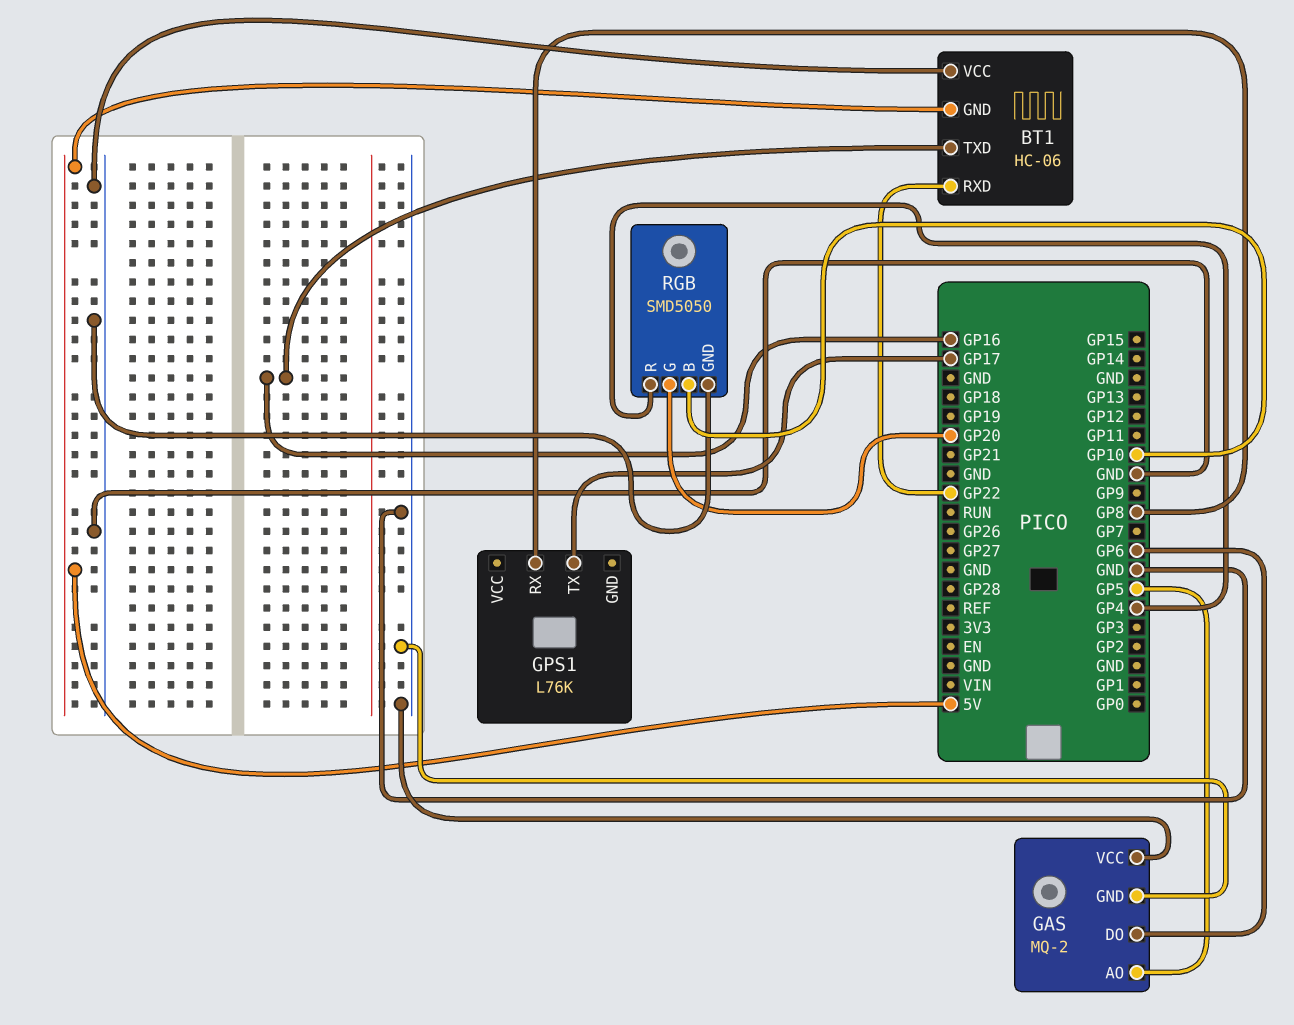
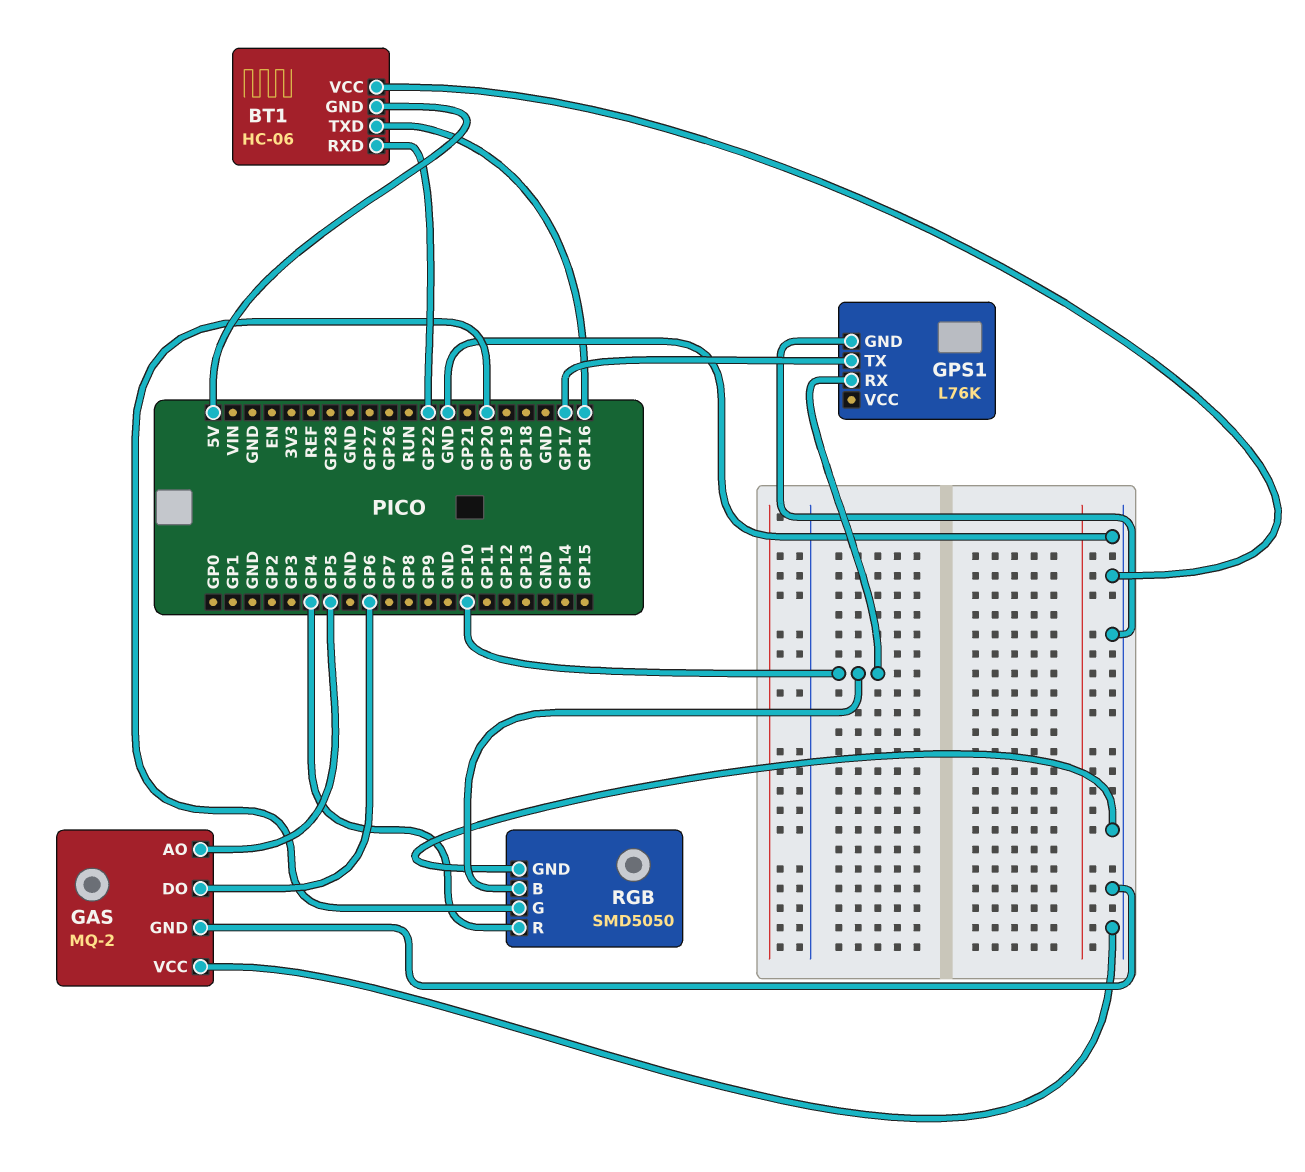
GPS1 pin GND: none -> GND
GPS1 pin RX: GP8 -> GP10

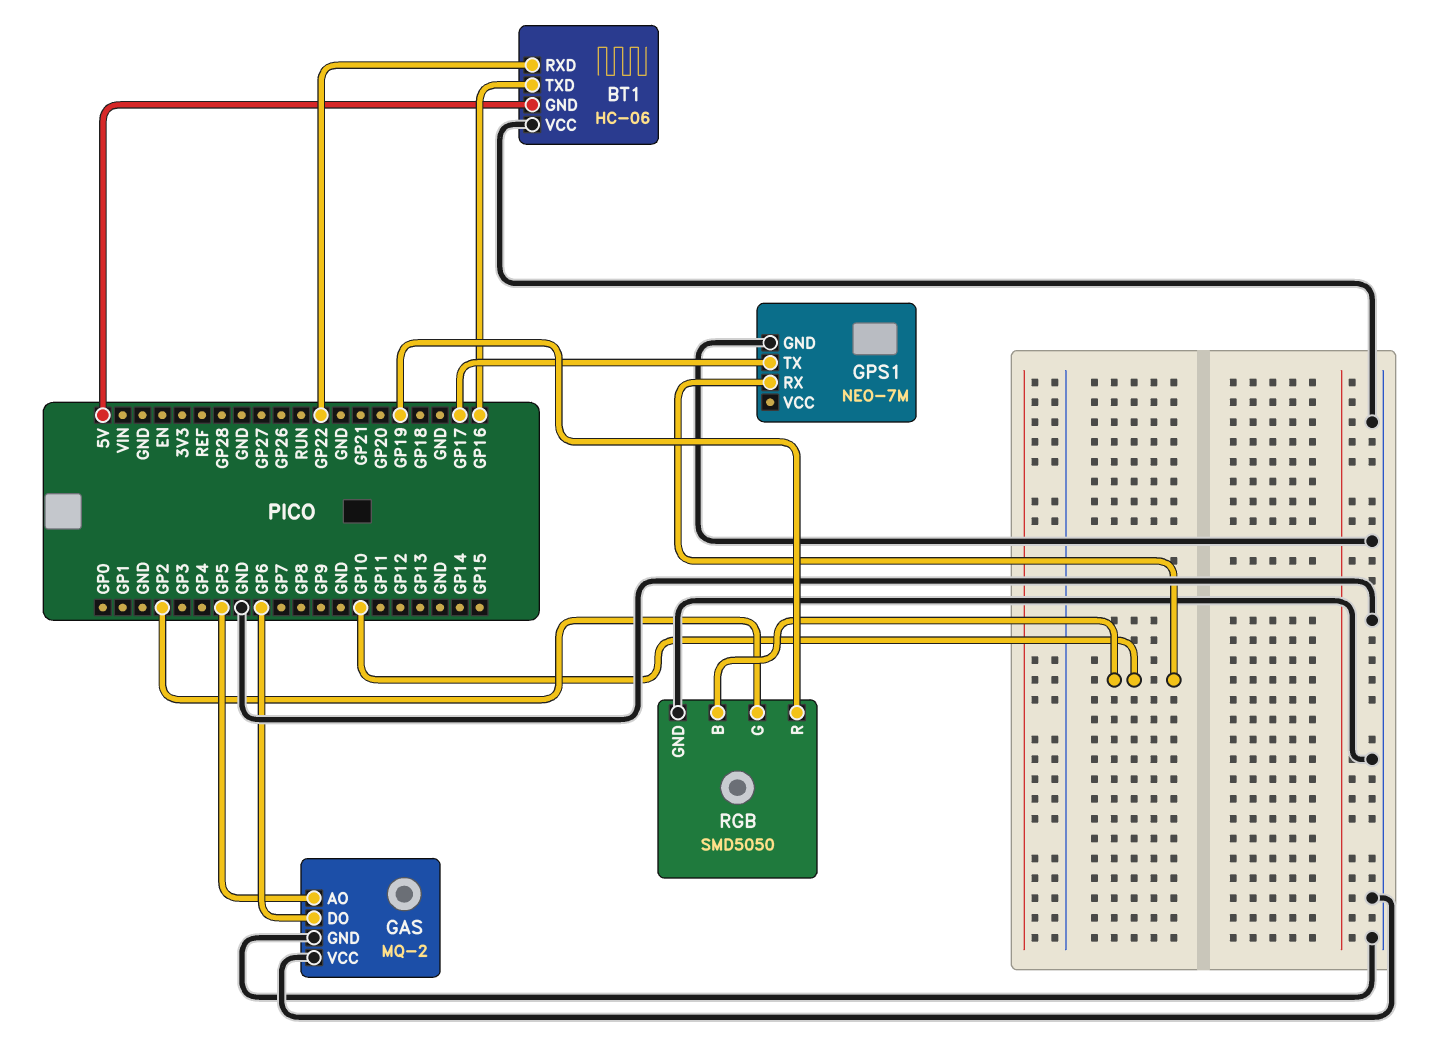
GPS1: L76K -> NEO-7M
RGB pin G: GP20 -> GP2
RGB pin R: GP4 -> GP19

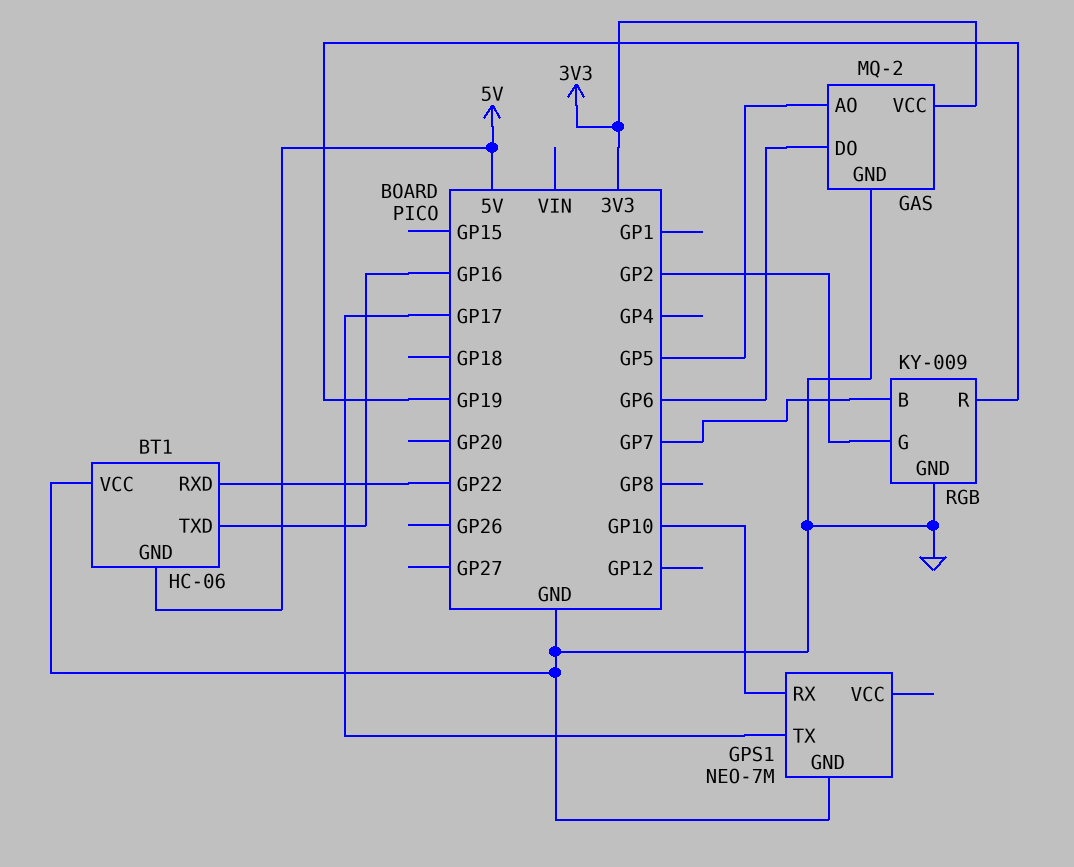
GAS pin VCC: GND -> 3V3
RGB: SMD5050 -> KY-009
RGB pin B: GP10 -> GP7

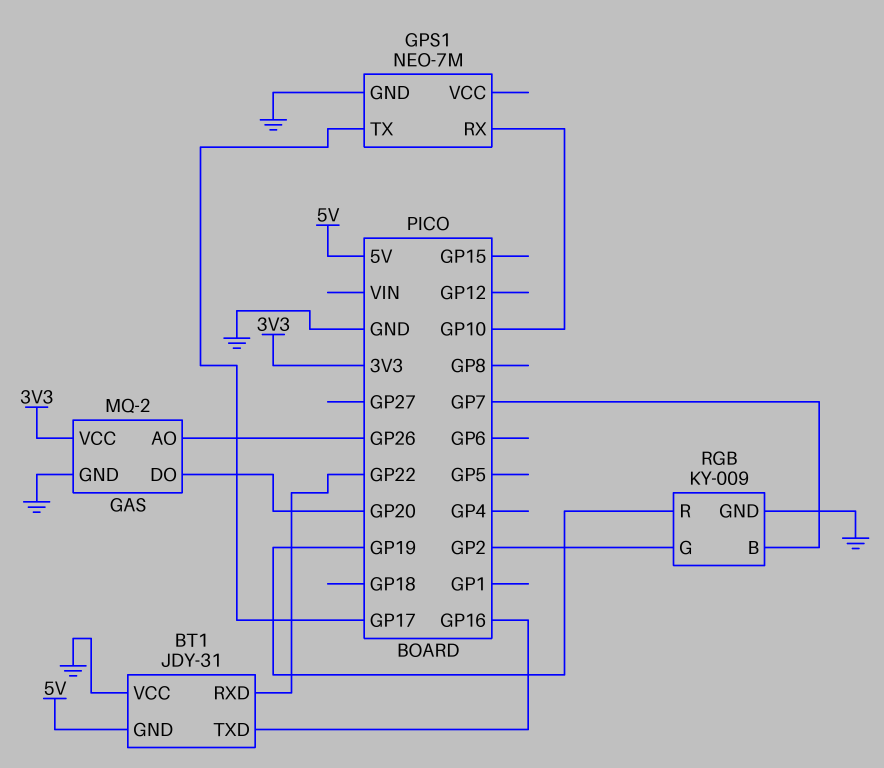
BT1: HC-06 -> JDY-31
GAS pin AO: GP5 -> GP26
GAS pin DO: GP6 -> GP20

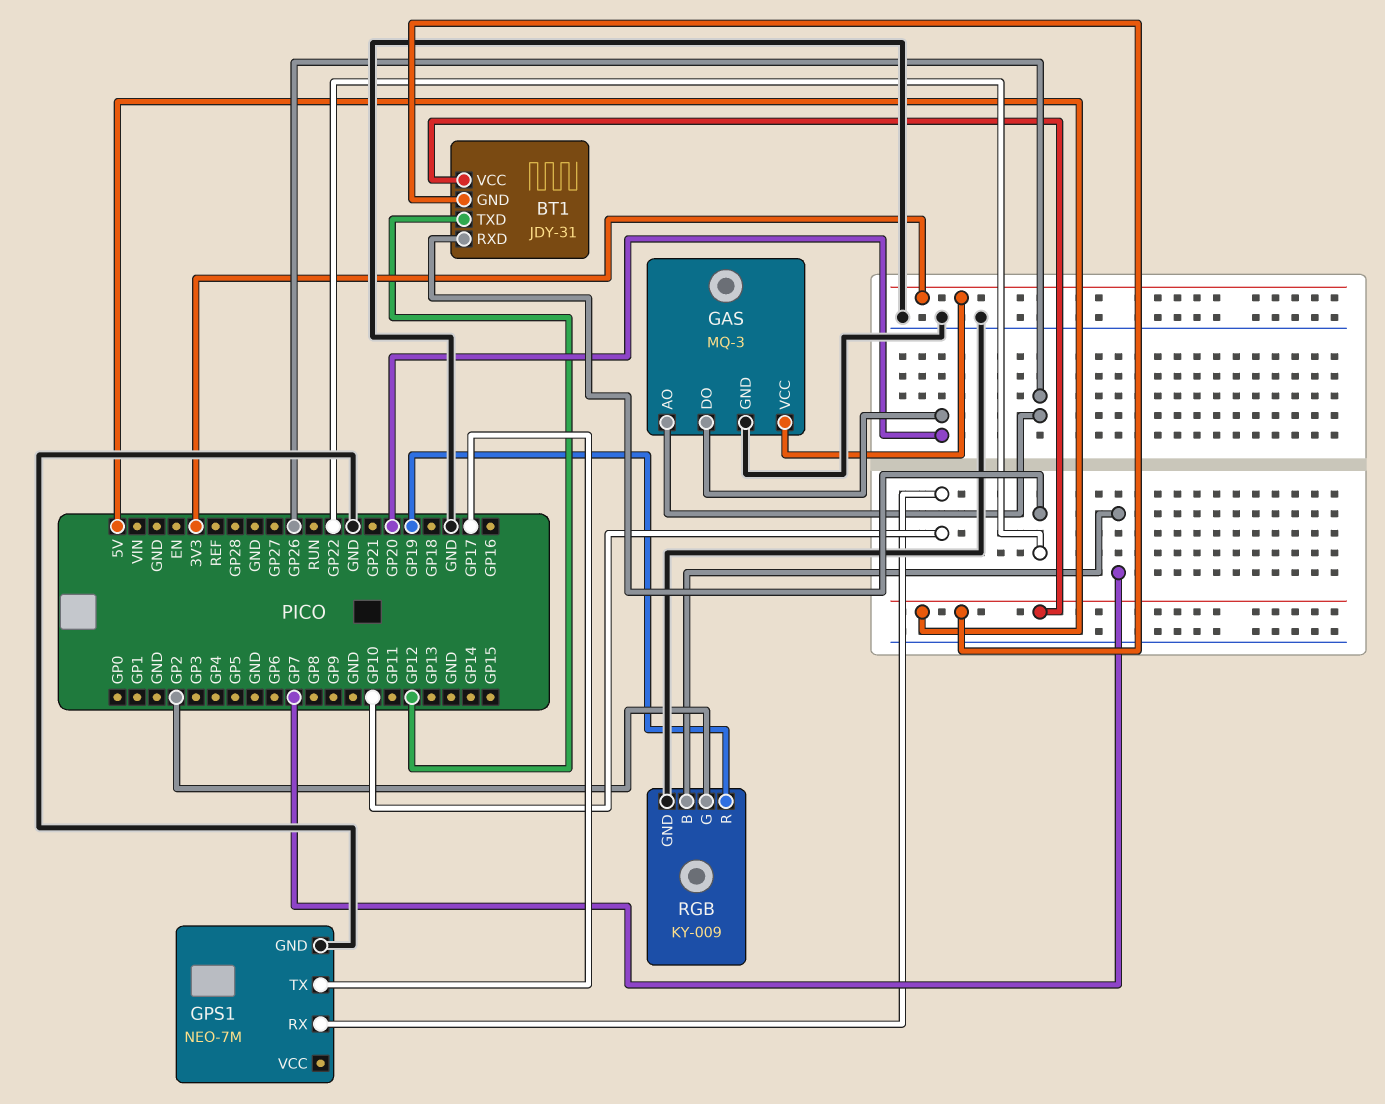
BT1 pin TXD: GP16 -> GP12
BT1 pin VCC: GND -> 5V
GAS: MQ-2 -> MQ-3

